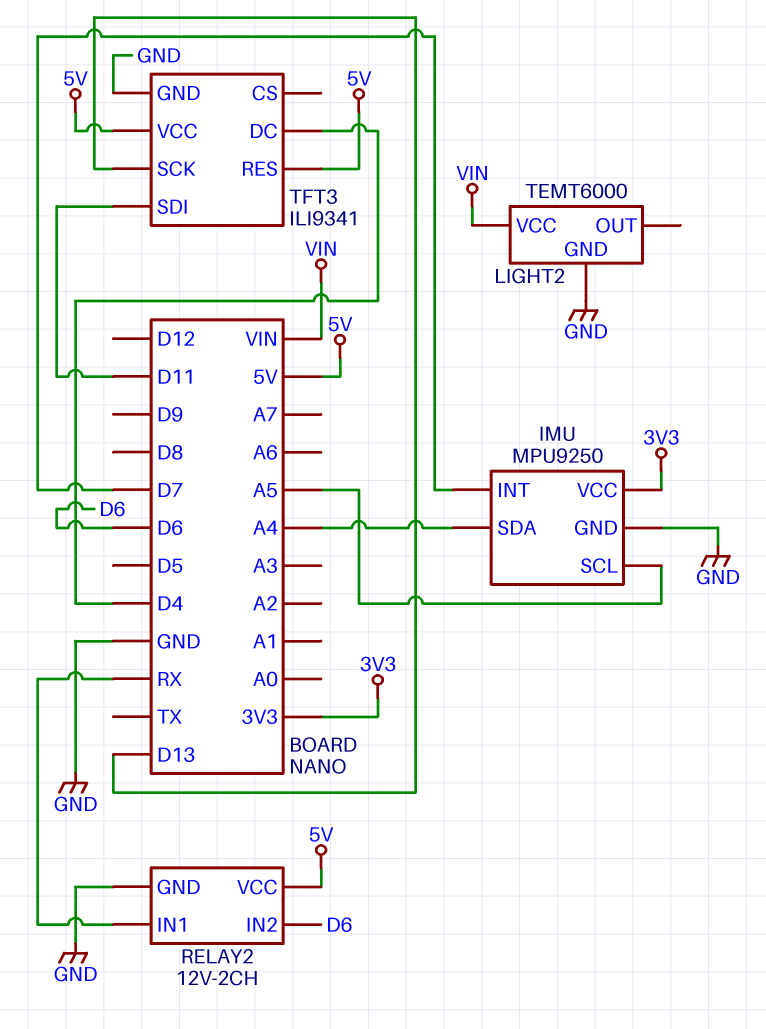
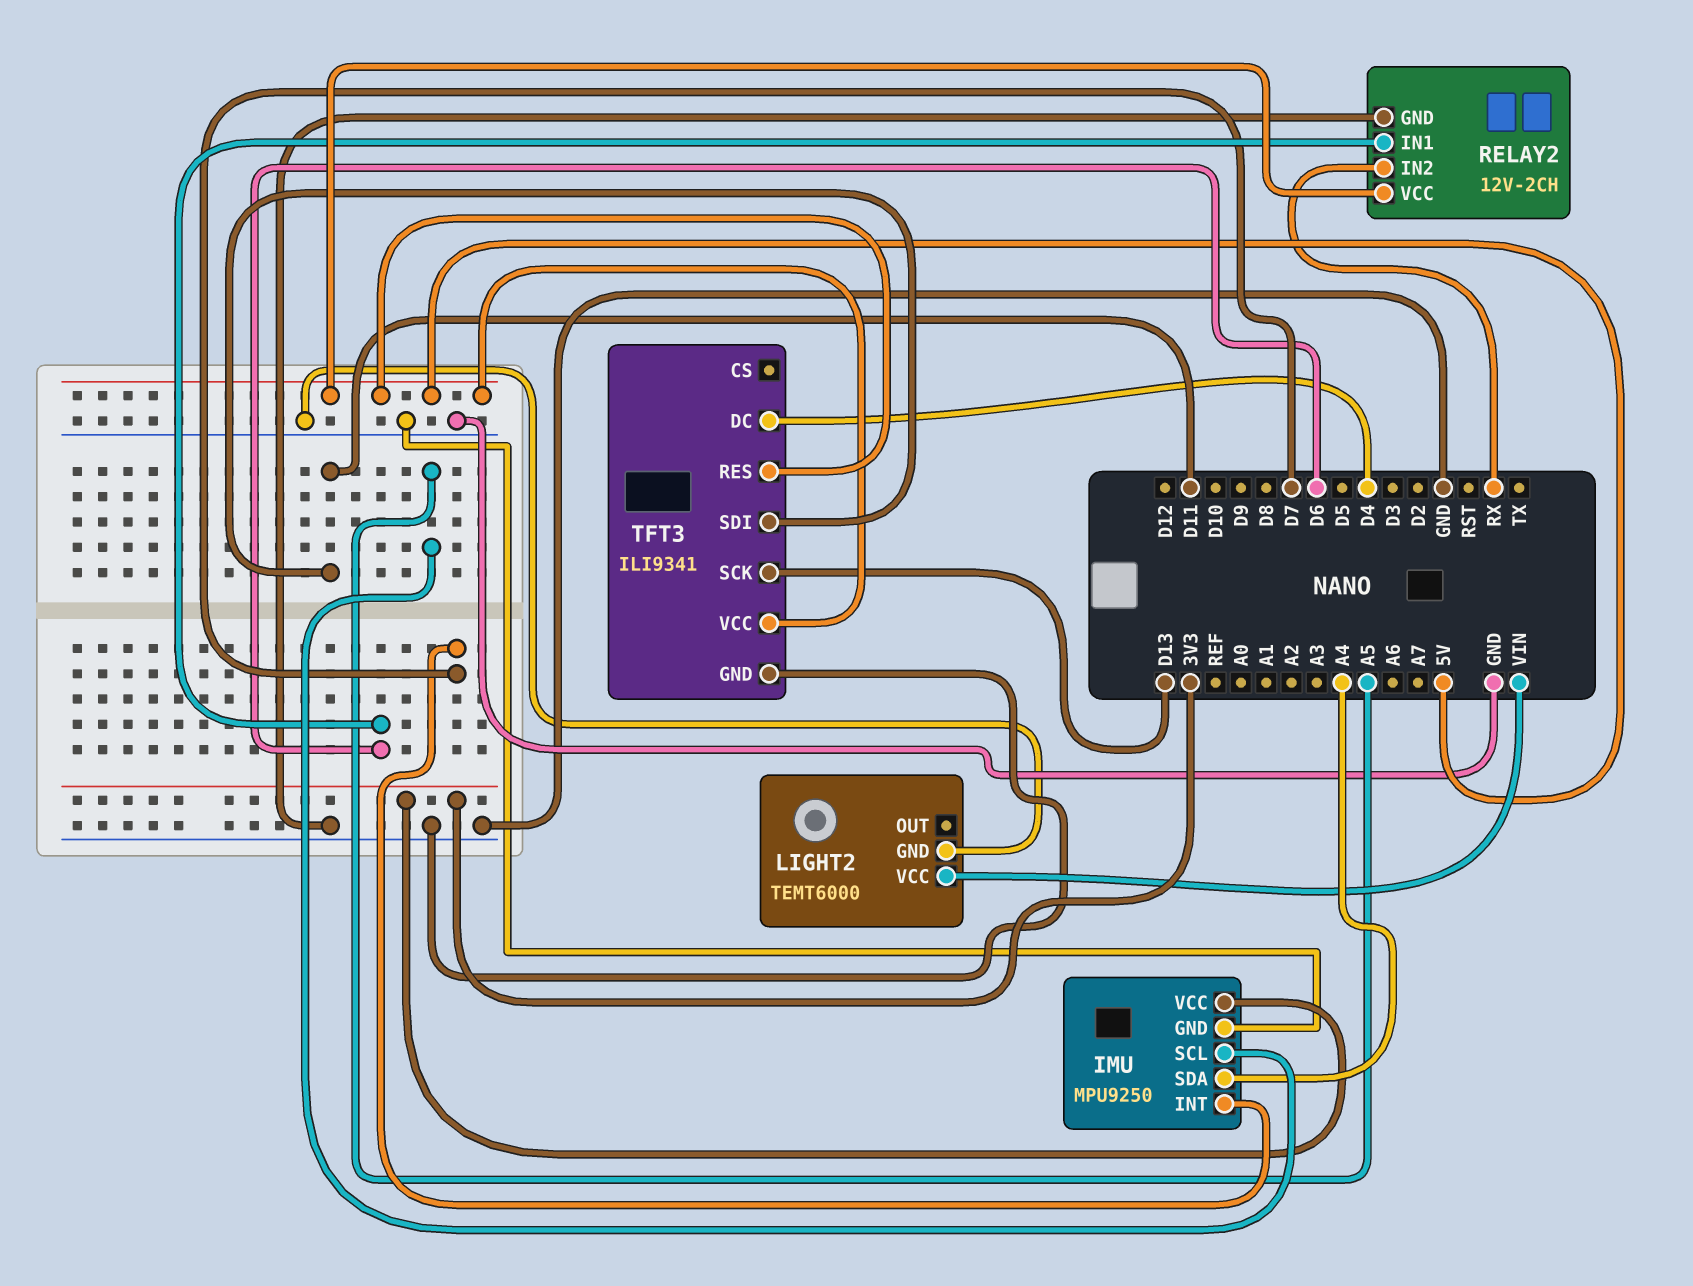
RELAY2 pin IN1: RX -> D6
RELAY2 pin IN2: D6 -> RX

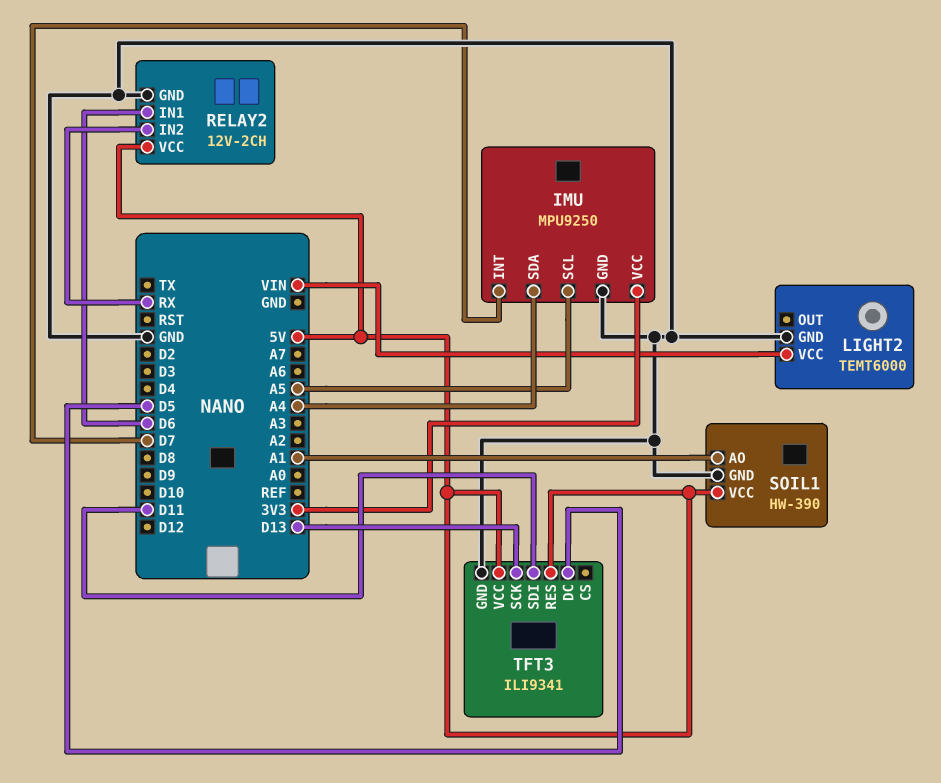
SOIL1: none -> HW-390
SOIL1 pin AO: none -> A1
SOIL1 pin GND: none -> GND
SOIL1 pin VCC: none -> 5V
TFT3 pin DC: D4 -> D5

